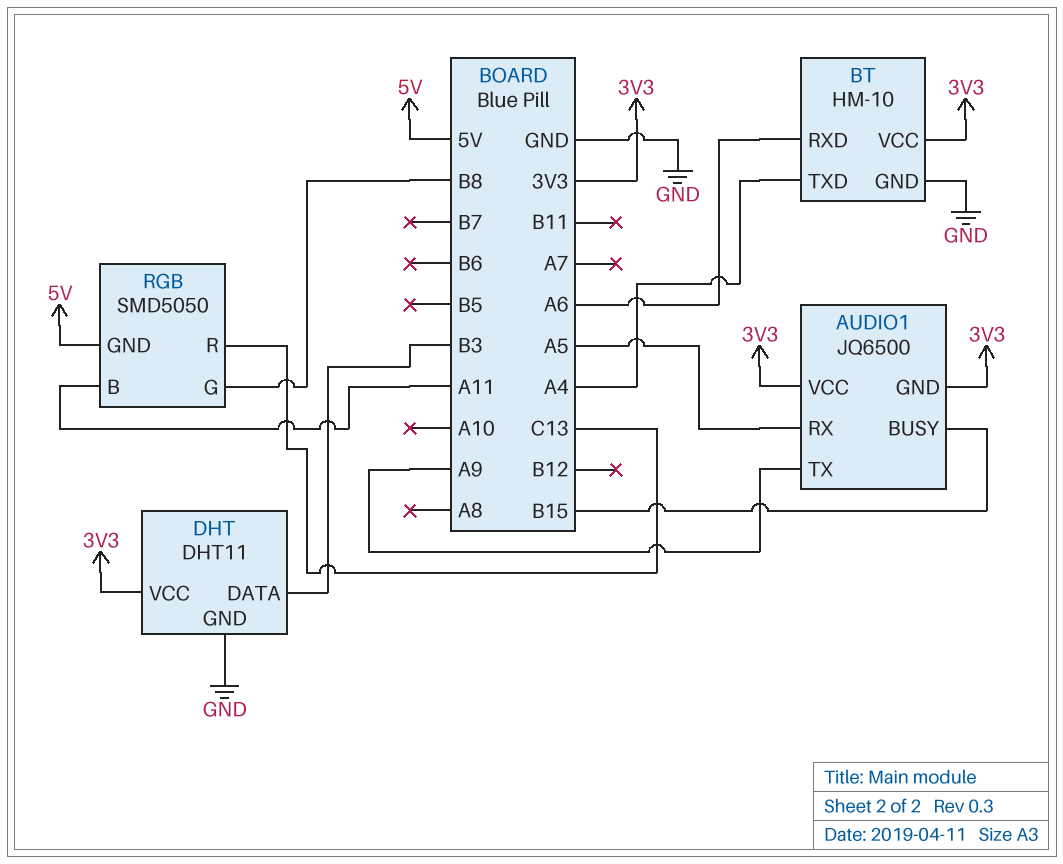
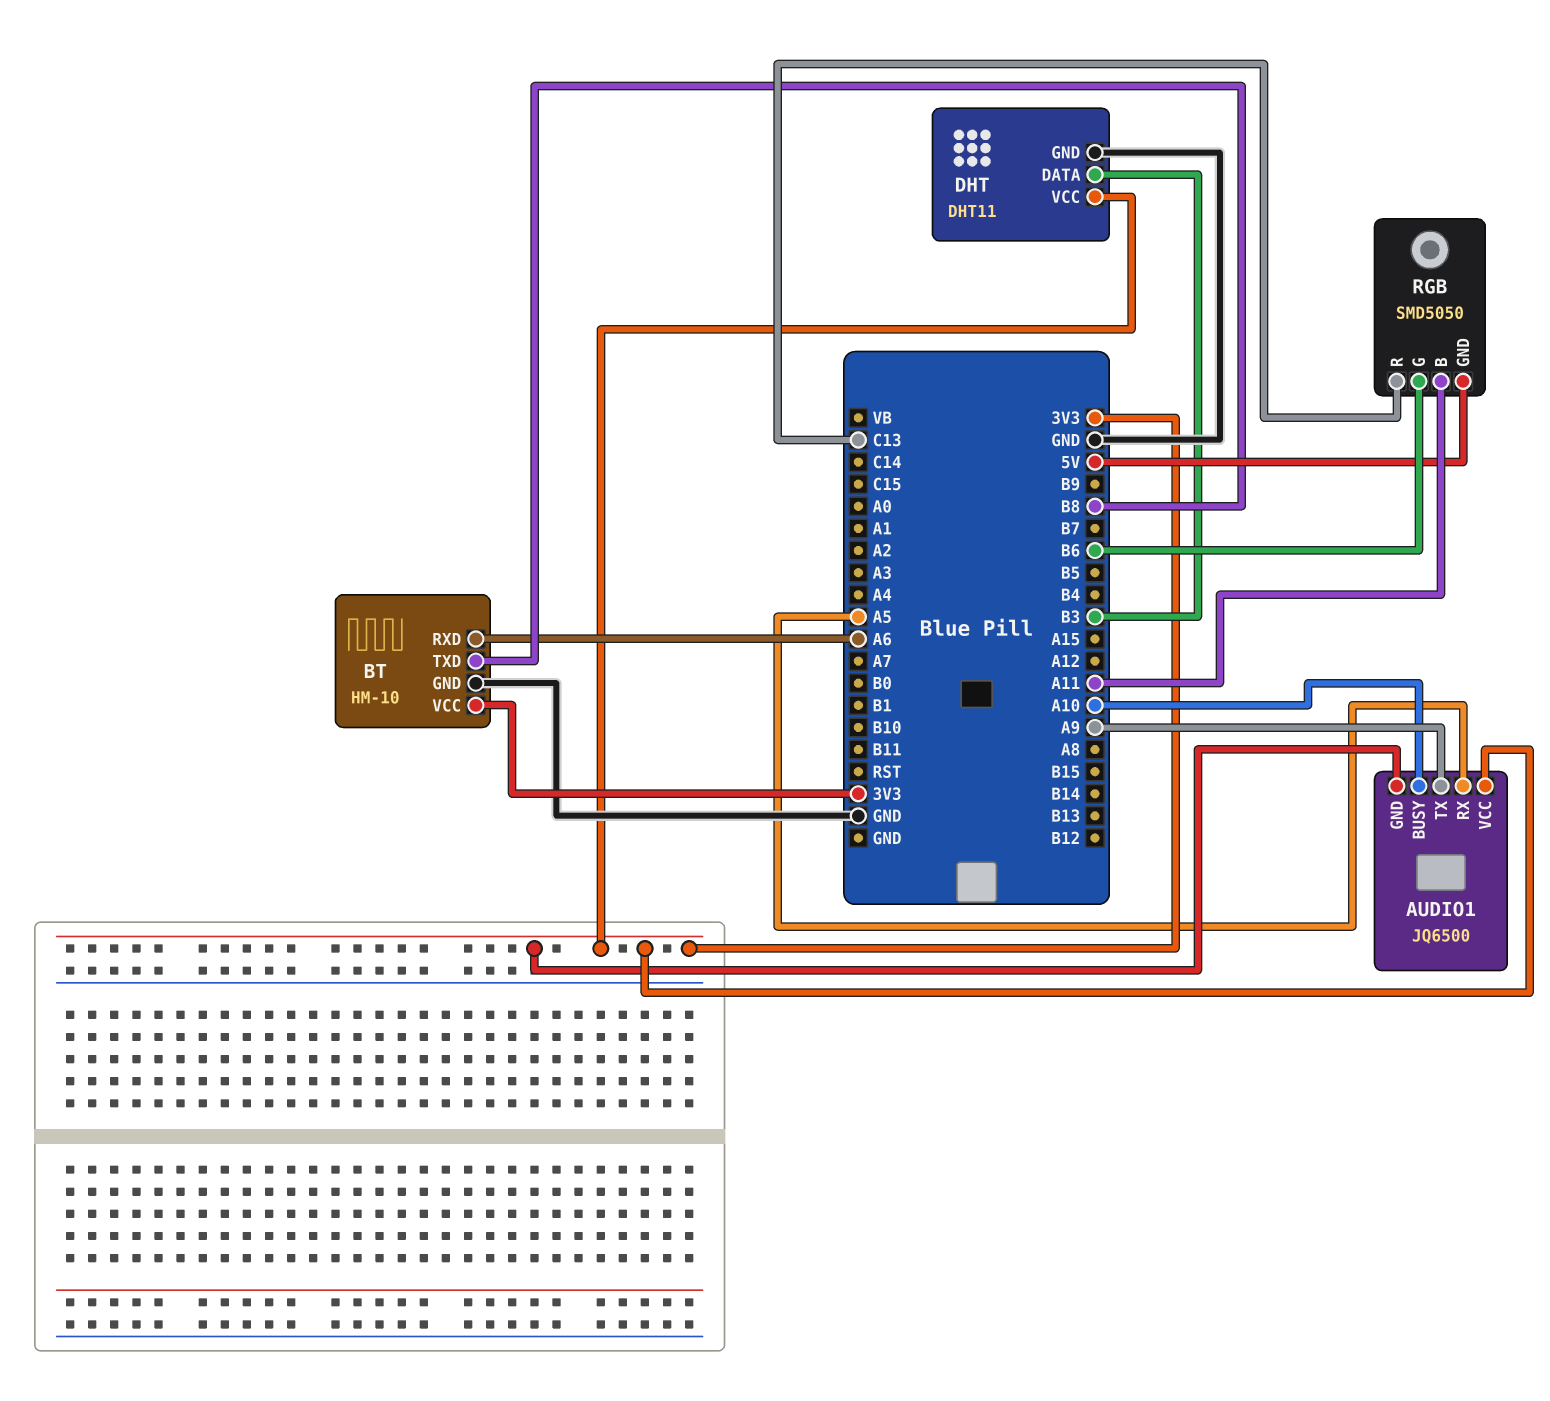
AUDIO1 pin BUSY: B15 -> A10
BT pin TXD: A4 -> B8
RGB pin G: B8 -> B6

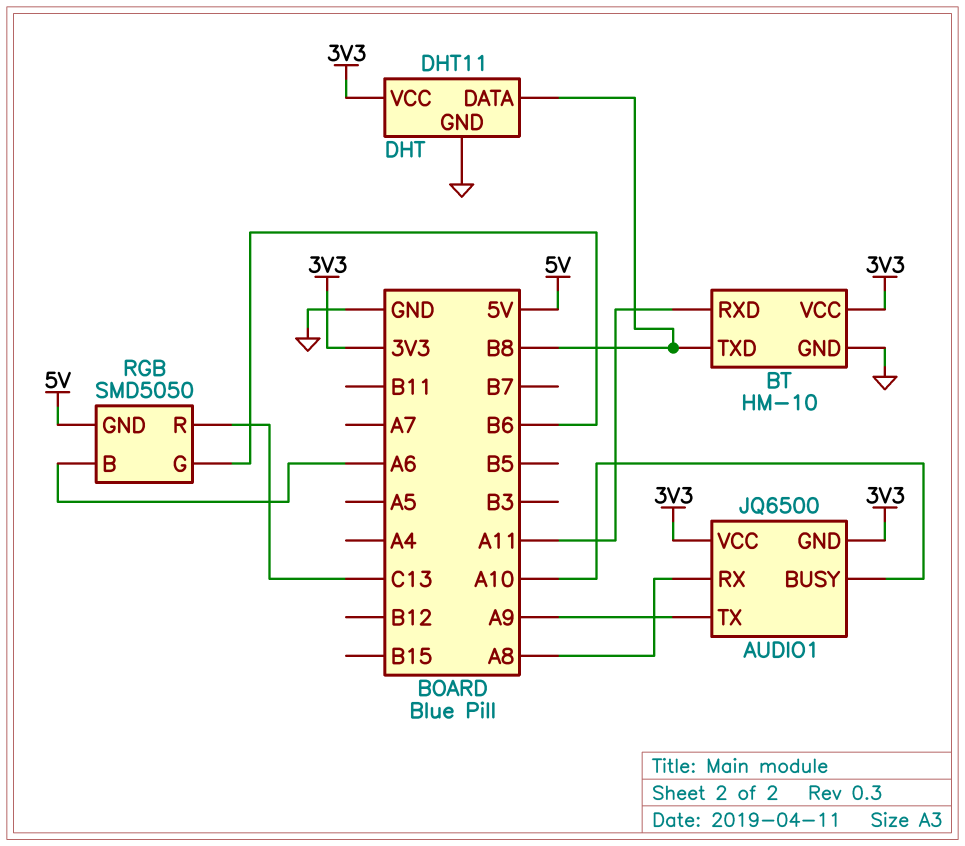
AUDIO1 pin RX: A5 -> A8
BT pin RXD: A6 -> A11
DHT pin DATA: B3 -> B8
RGB pin B: A11 -> A6

